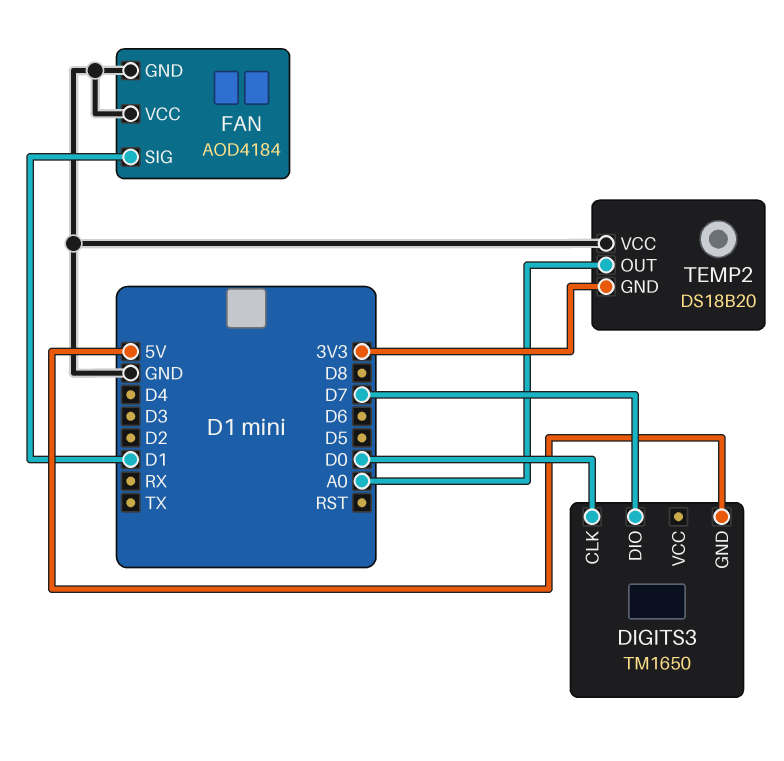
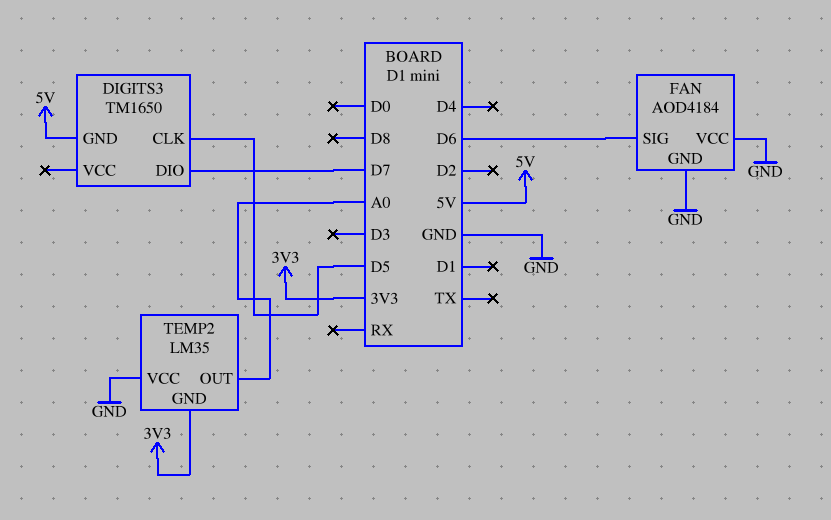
DIGITS3 pin CLK: D0 -> D5
FAN pin SIG: D1 -> D6
TEMP2: DS18B20 -> LM35

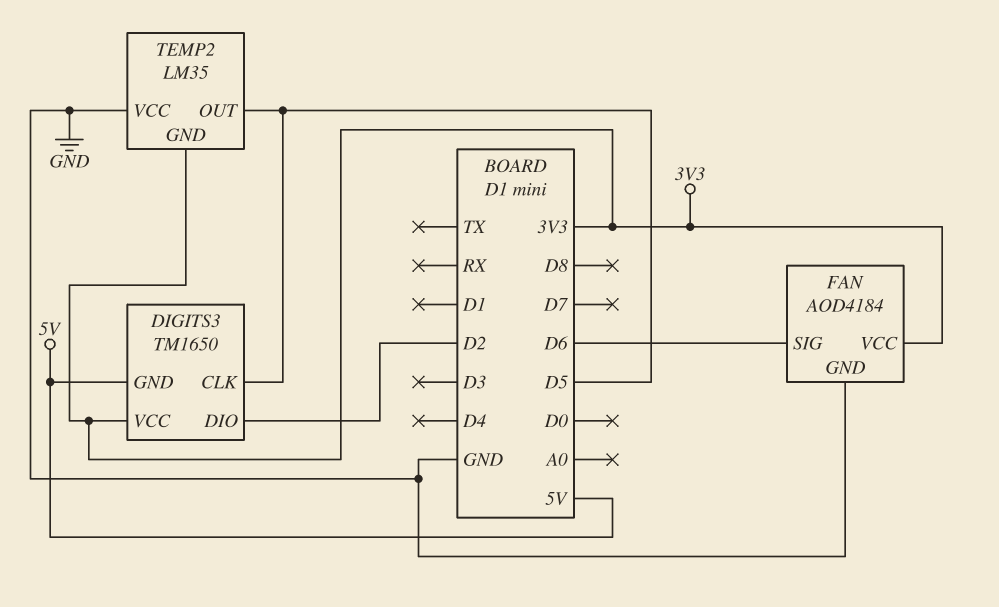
DIGITS3 pin DIO: D7 -> D2
DIGITS3 pin VCC: none -> 3V3
FAN pin VCC: GND -> 3V3
TEMP2 pin OUT: A0 -> D5

